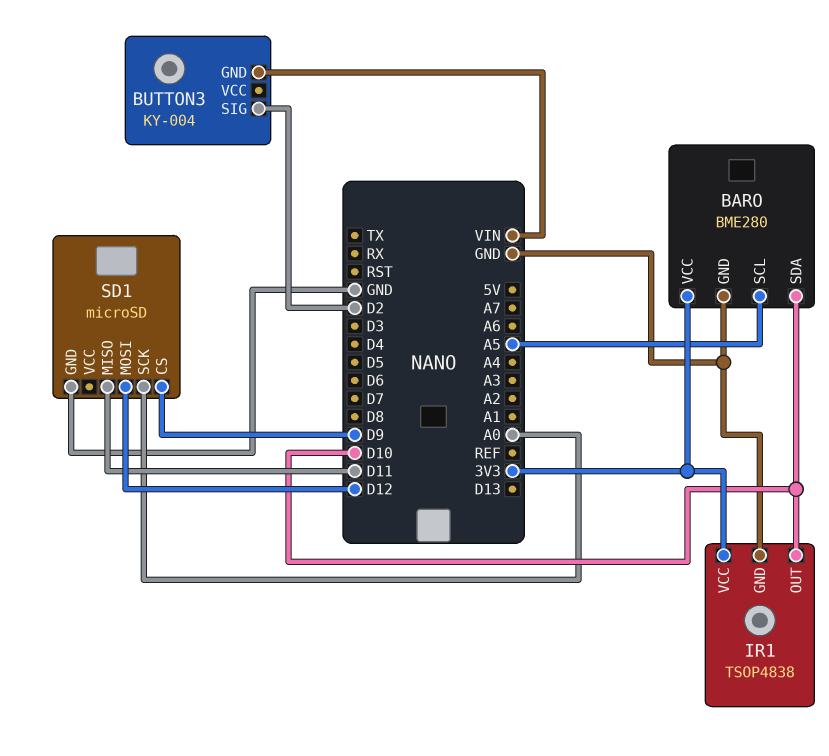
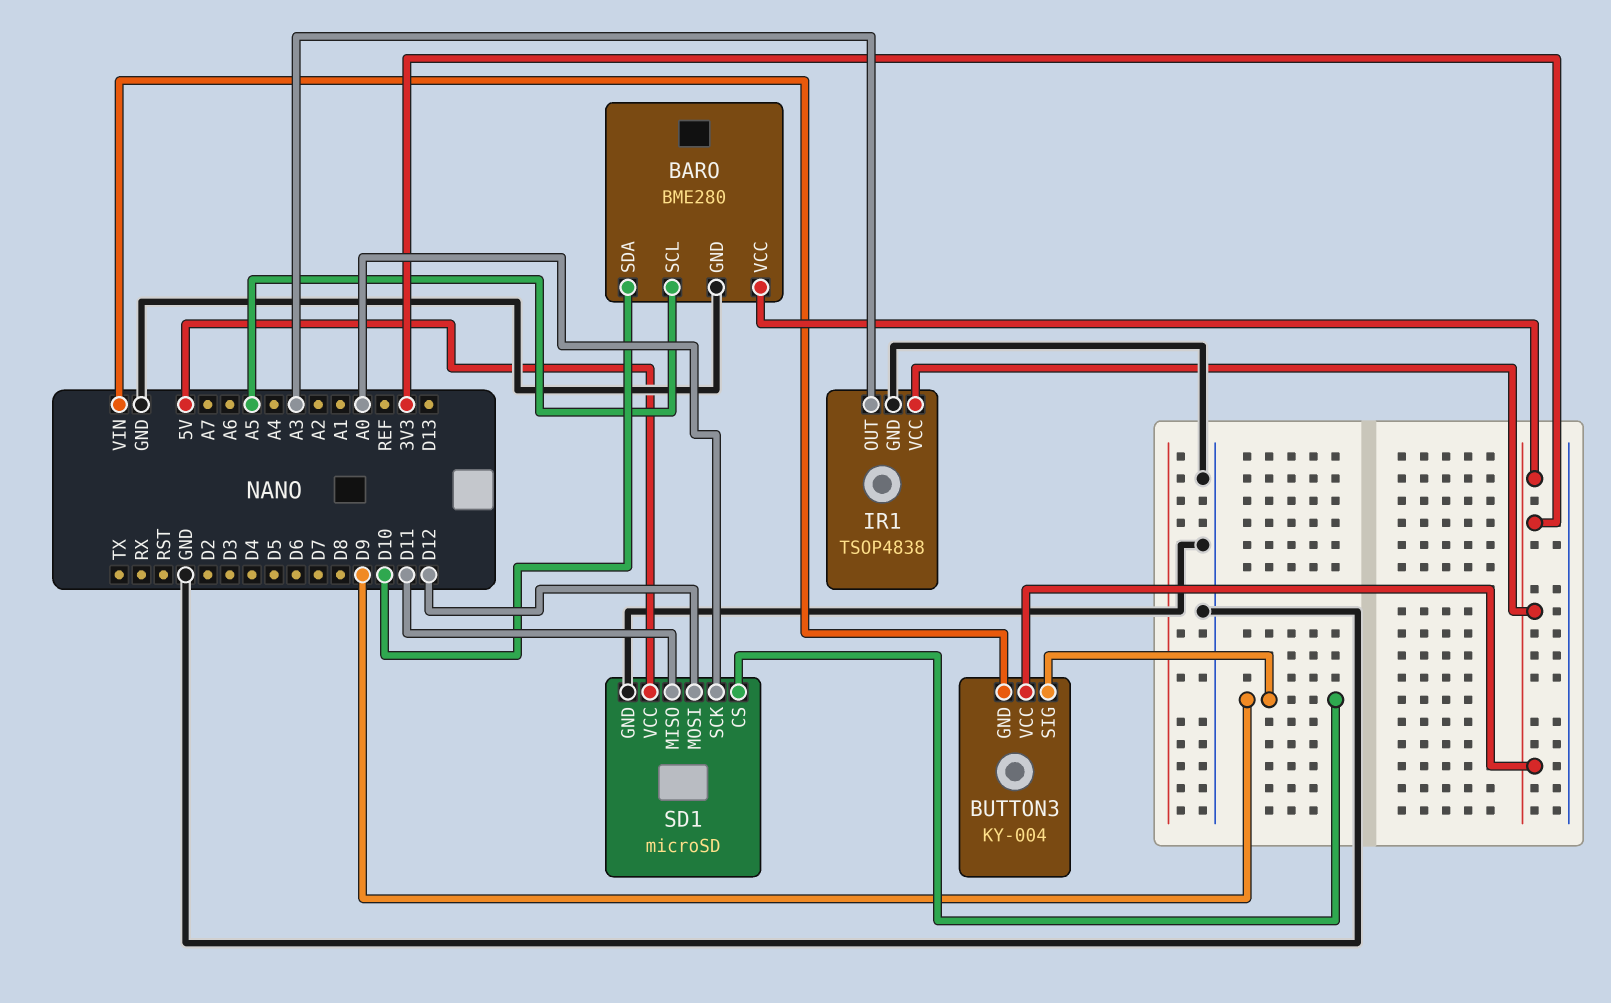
BUTTON3 pin SIG: D2 -> D9
BUTTON3 pin VCC: none -> 3V3
IR1 pin OUT: D10 -> A3
SD1 pin VCC: none -> 5V

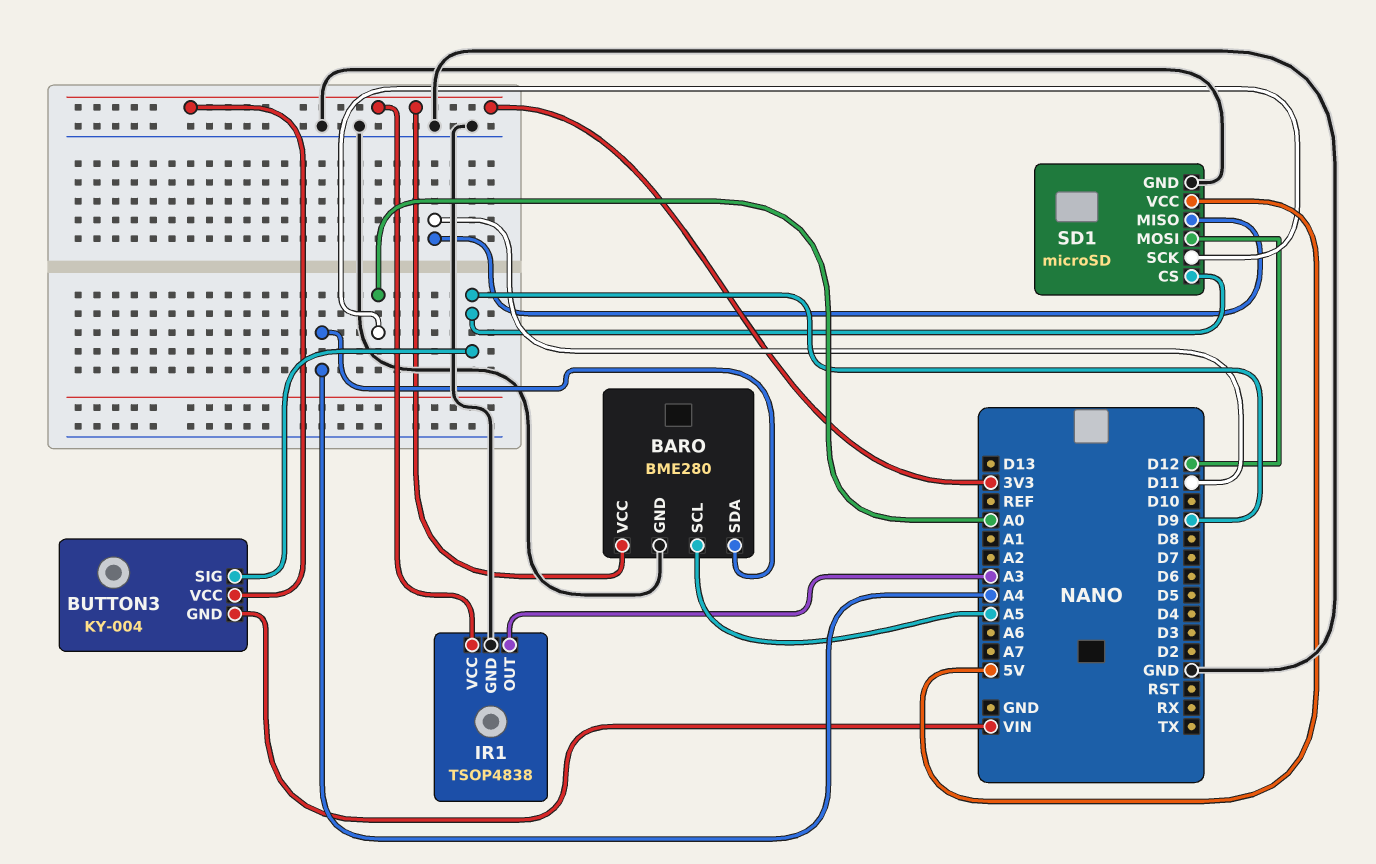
BARO pin SDA: D10 -> A4

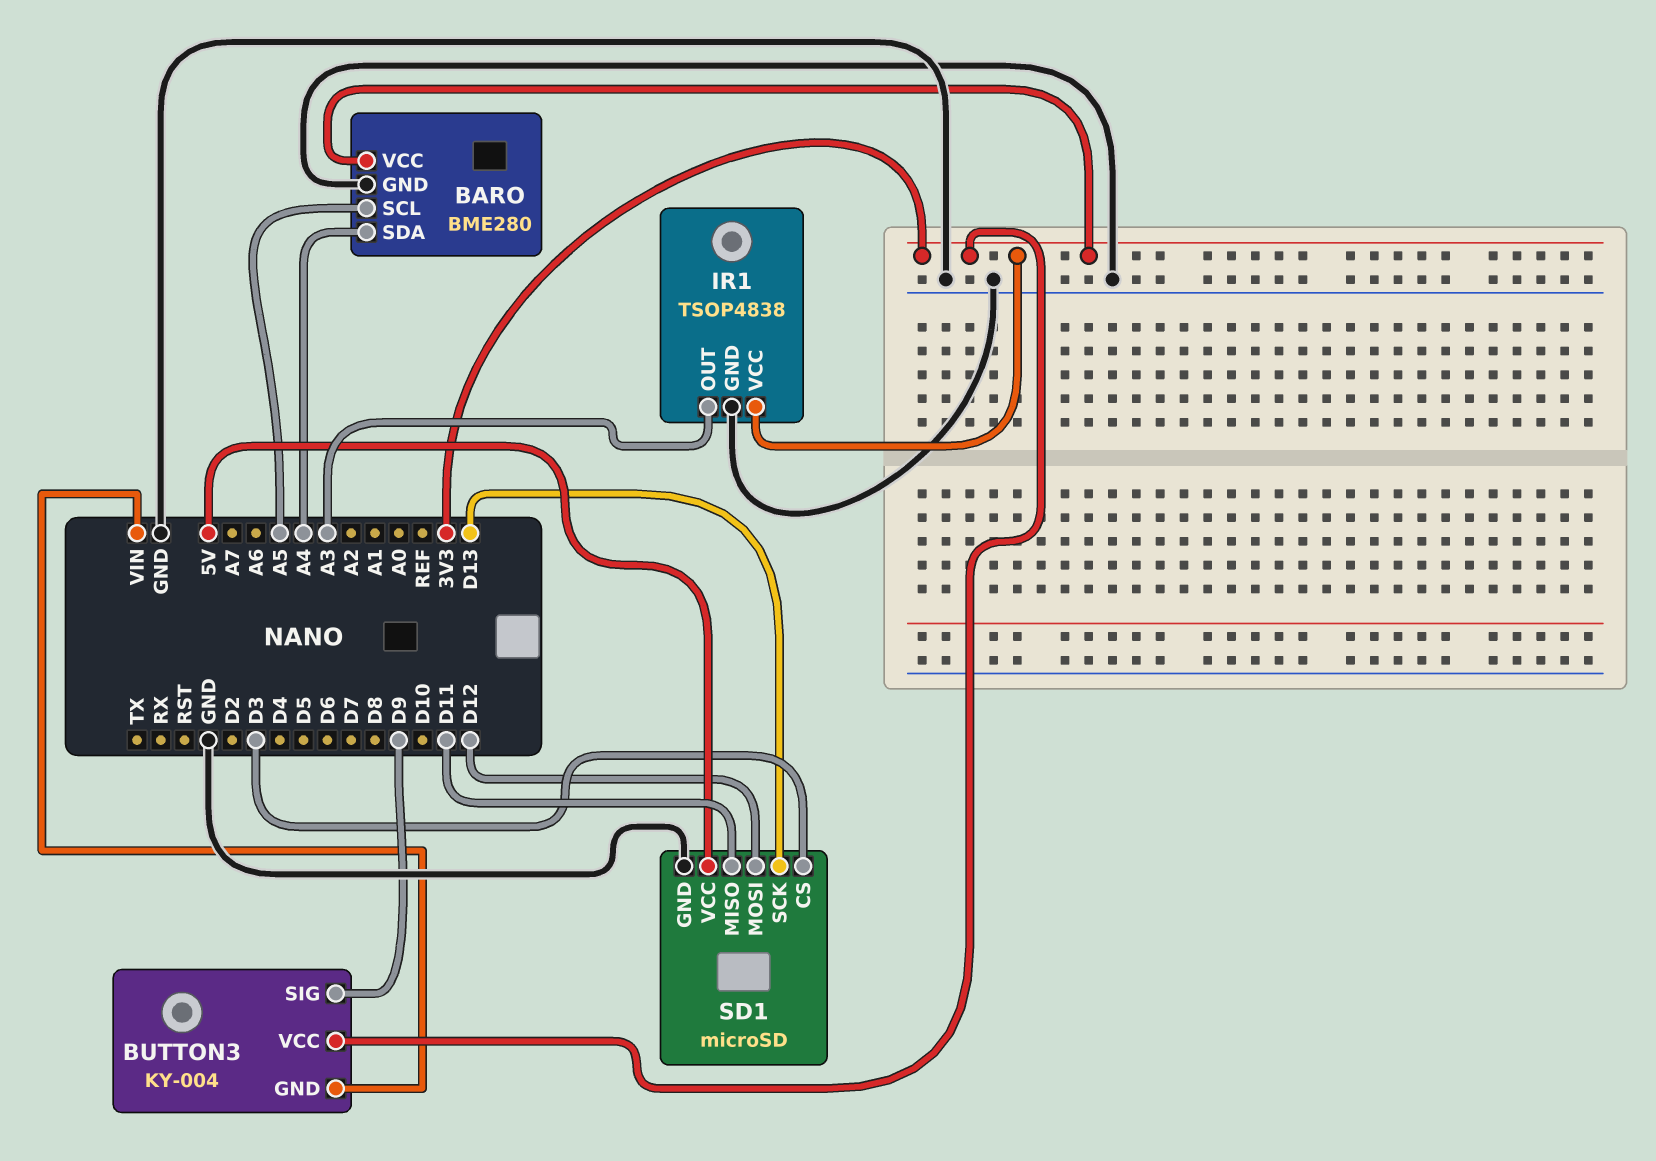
SD1 pin CS: D9 -> D3
SD1 pin SCK: A0 -> D13

